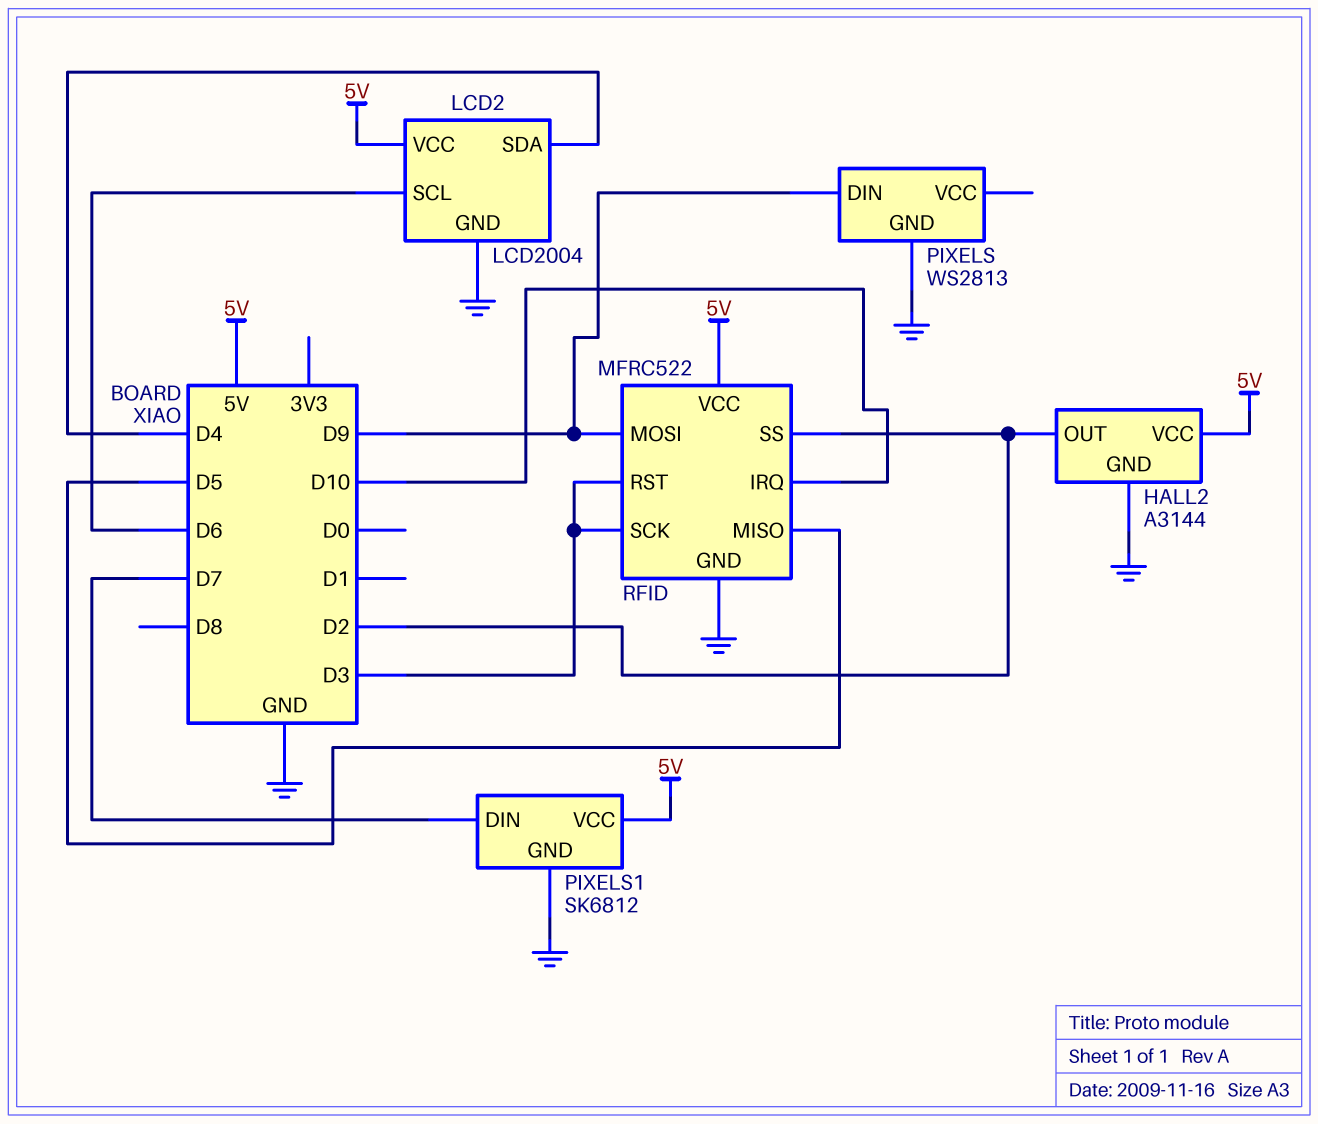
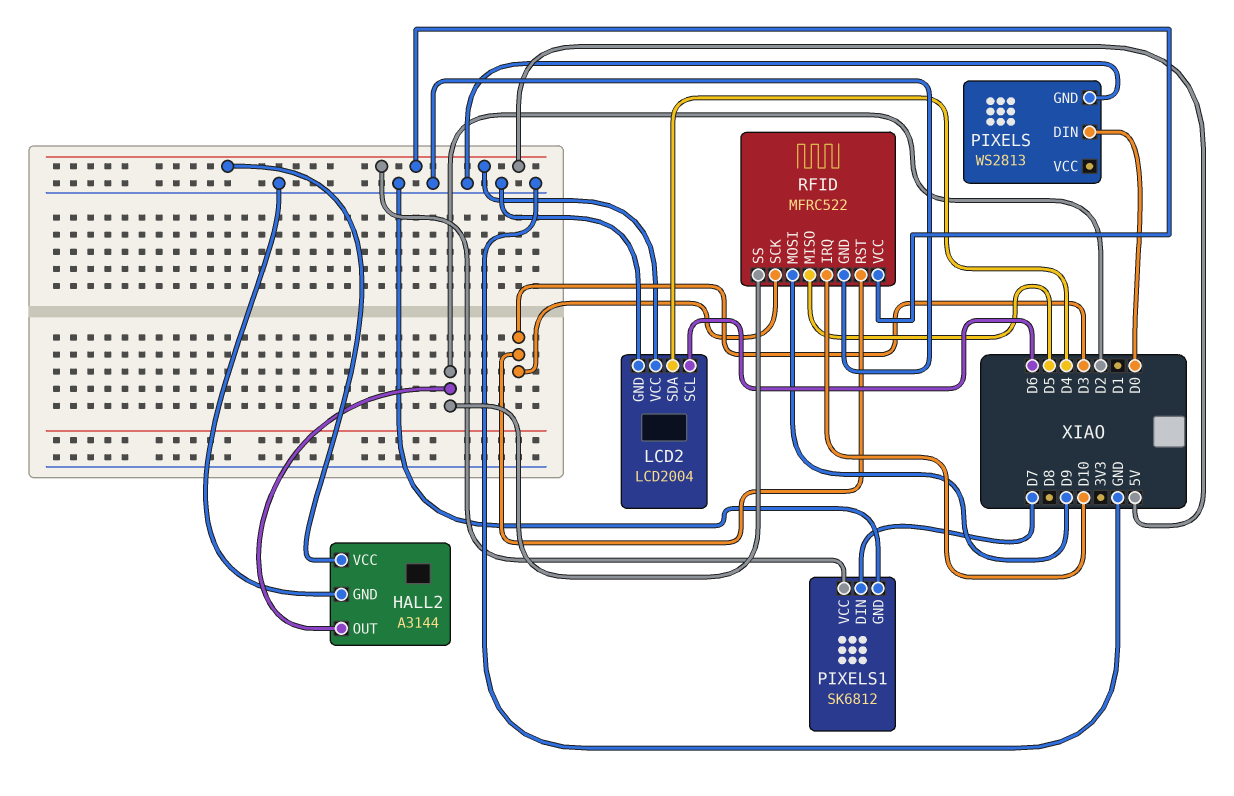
PIXELS pin DIN: D9 -> D0

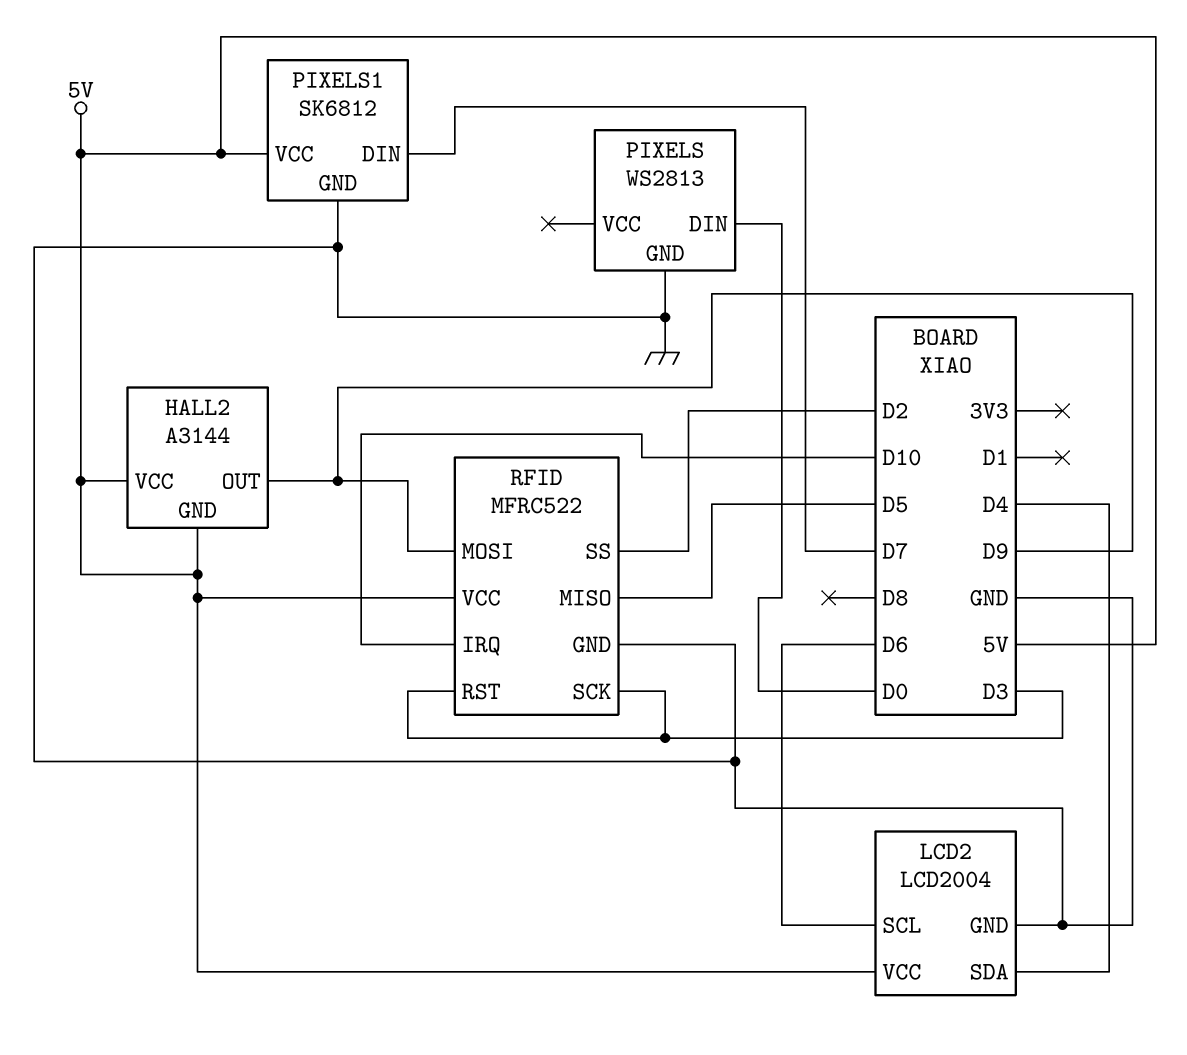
HALL2 pin GND: GND -> 5V
HALL2 pin OUT: D2 -> D9

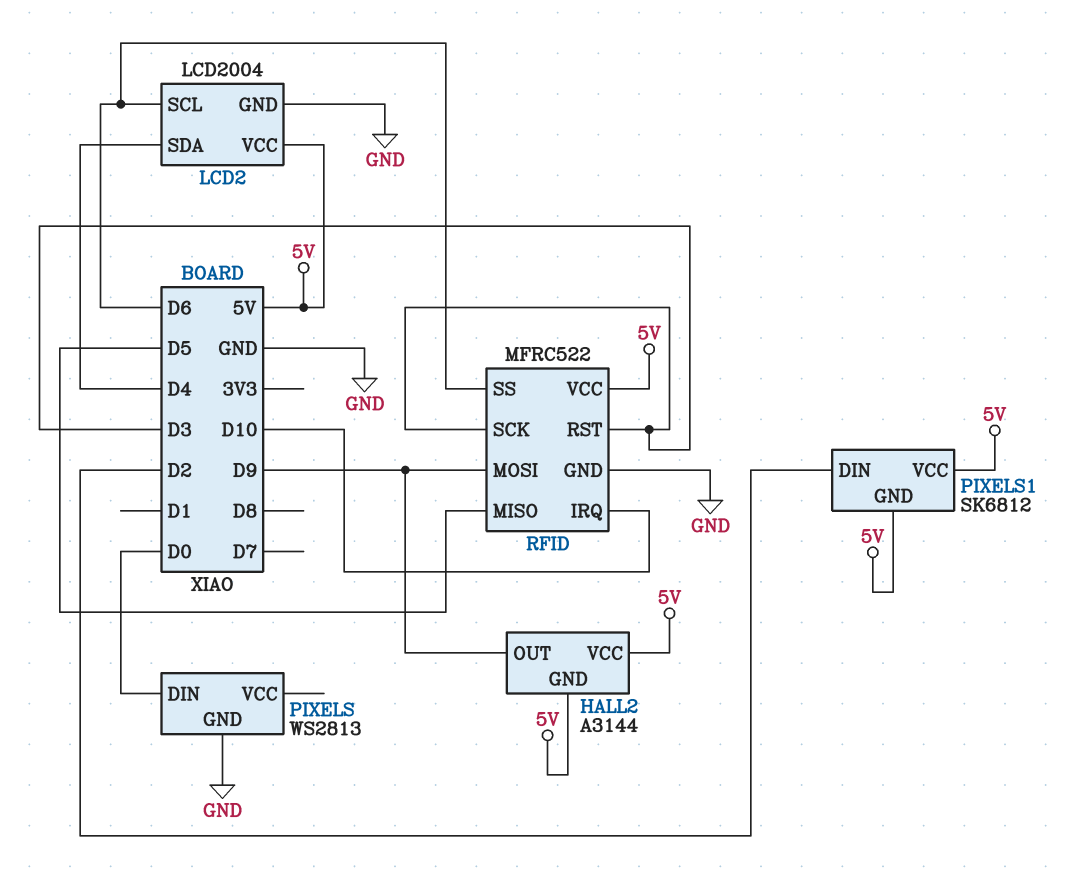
PIXELS1 pin DIN: D7 -> D2
PIXELS1 pin GND: GND -> 5V
RFID pin SS: D2 -> D6

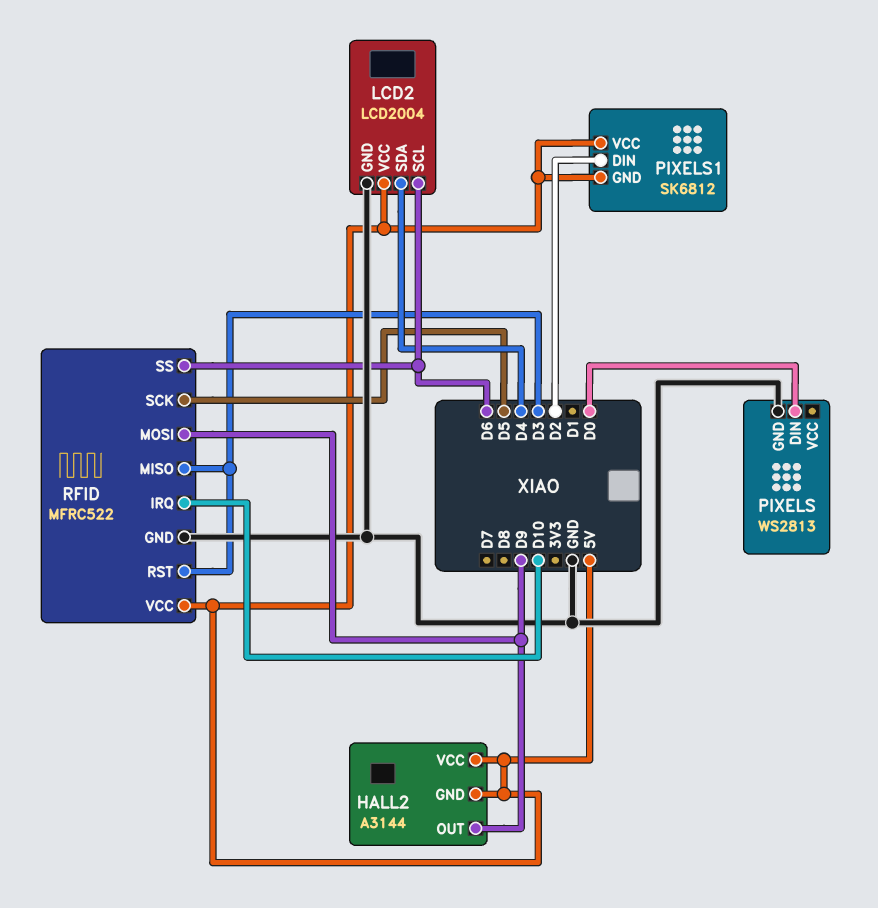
RFID pin MISO: D5 -> D3
RFID pin SCK: D3 -> D5

